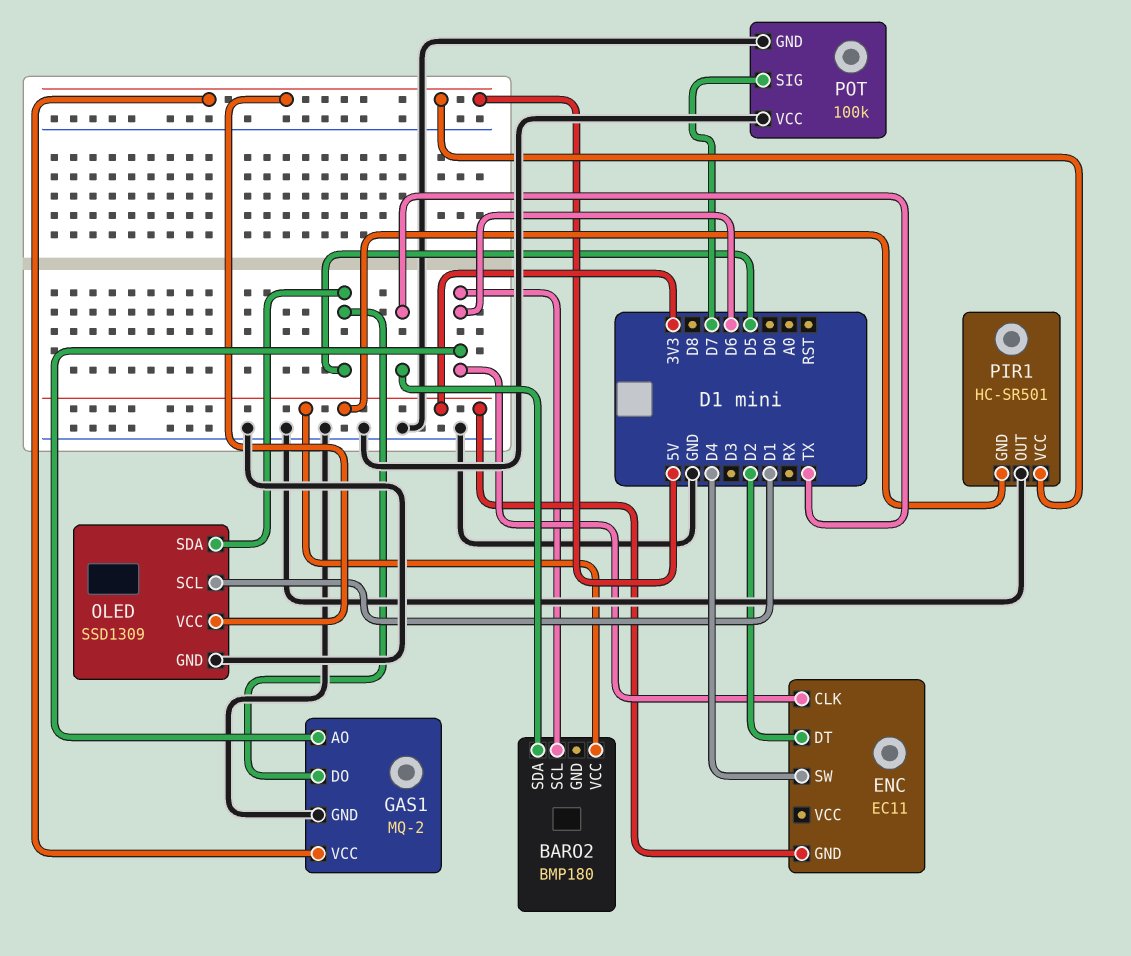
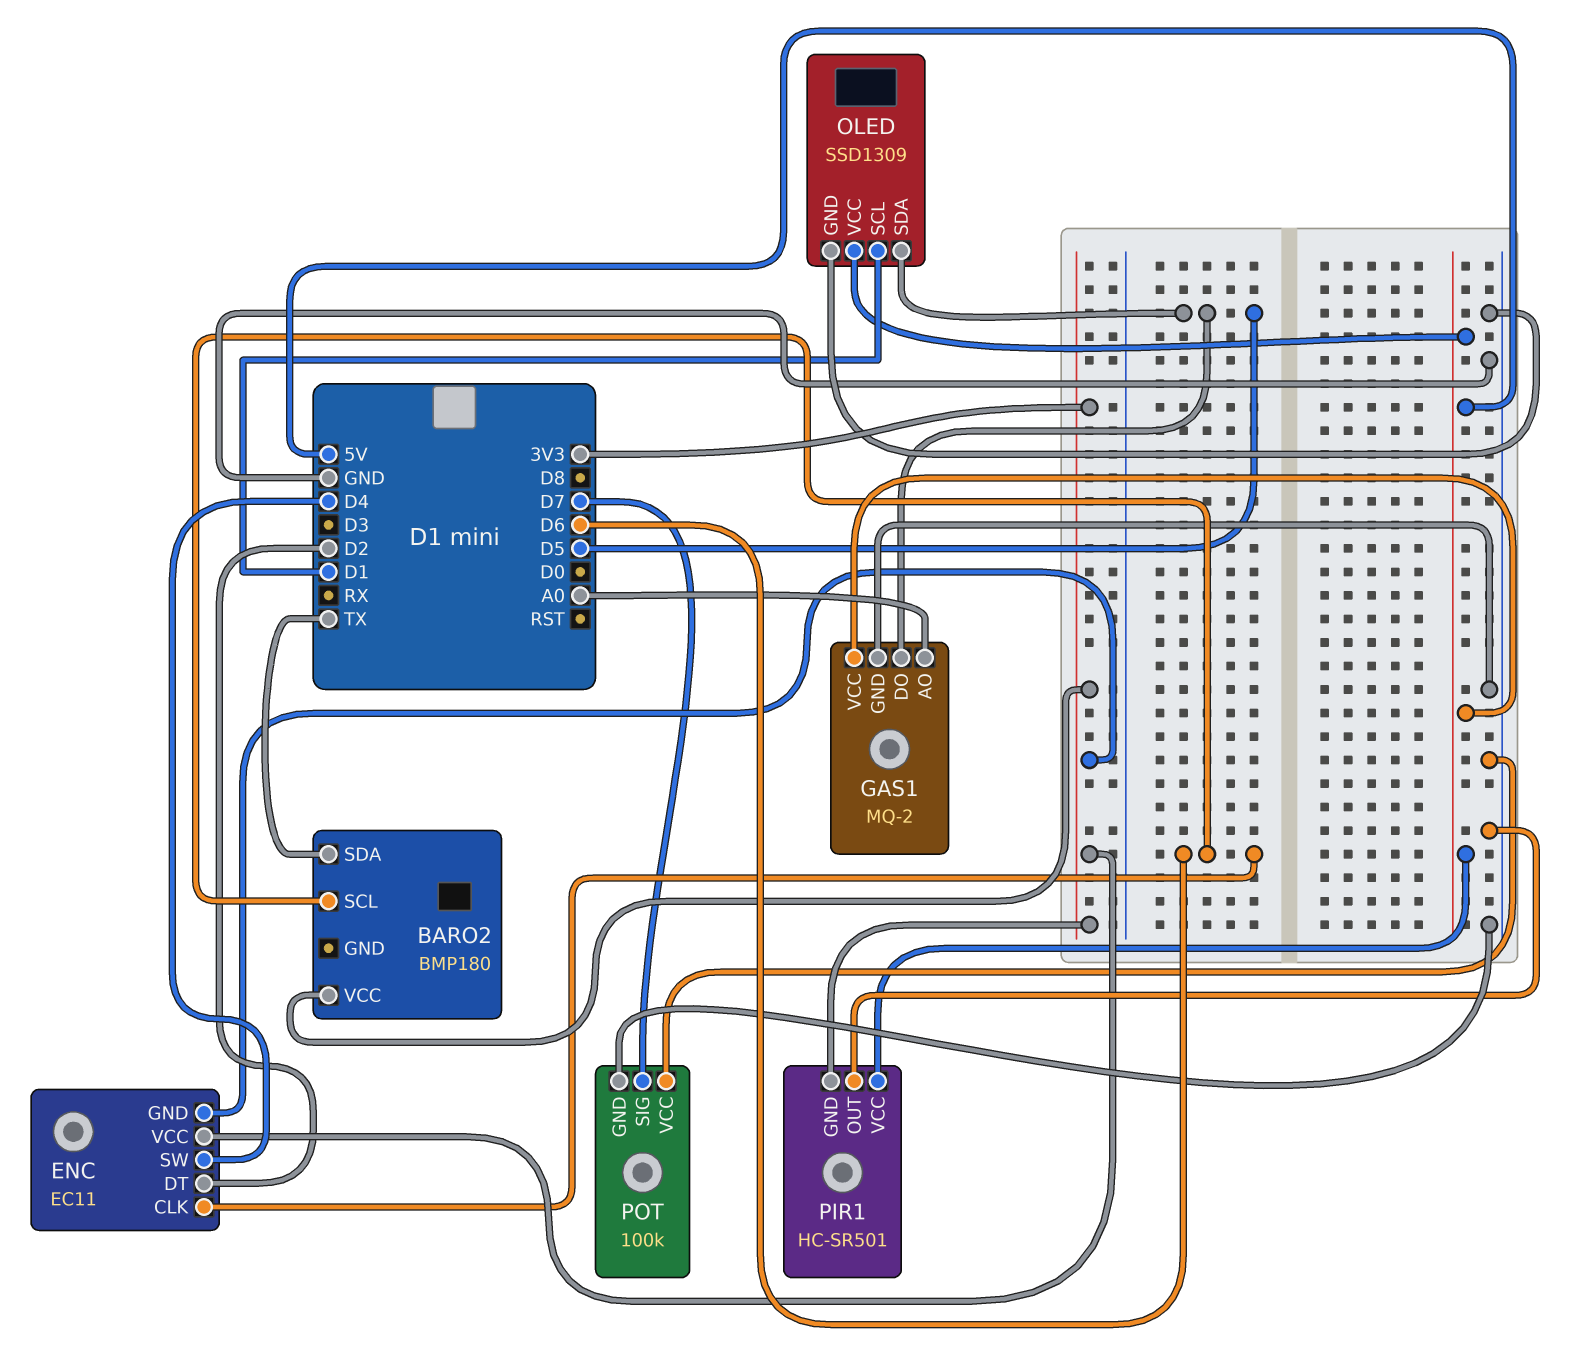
ENC pin VCC: none -> 3V3
GAS1 pin AO: D6 -> A0

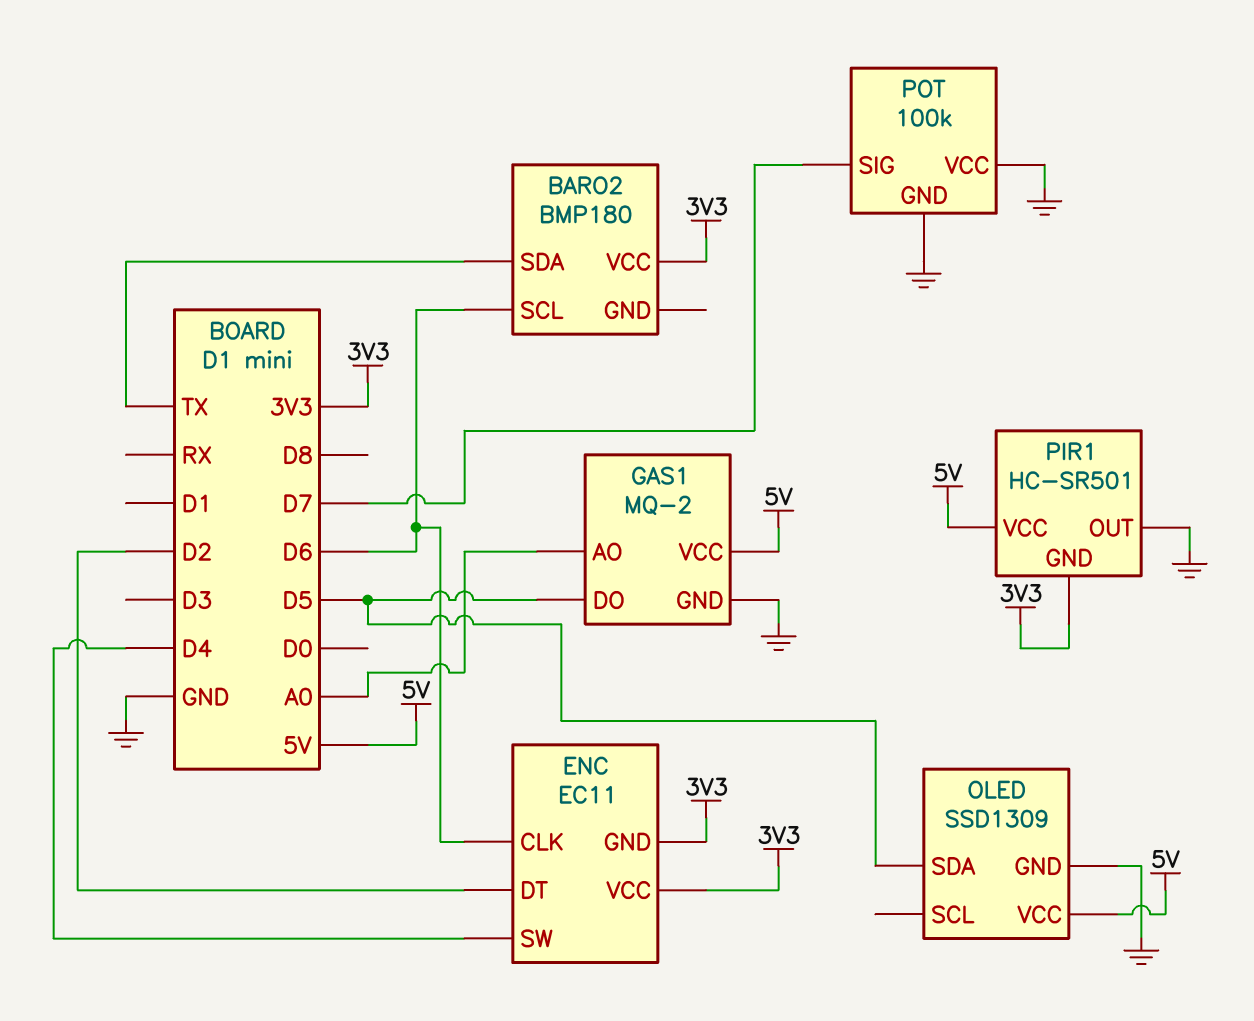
OLED pin SCL: D1 -> none

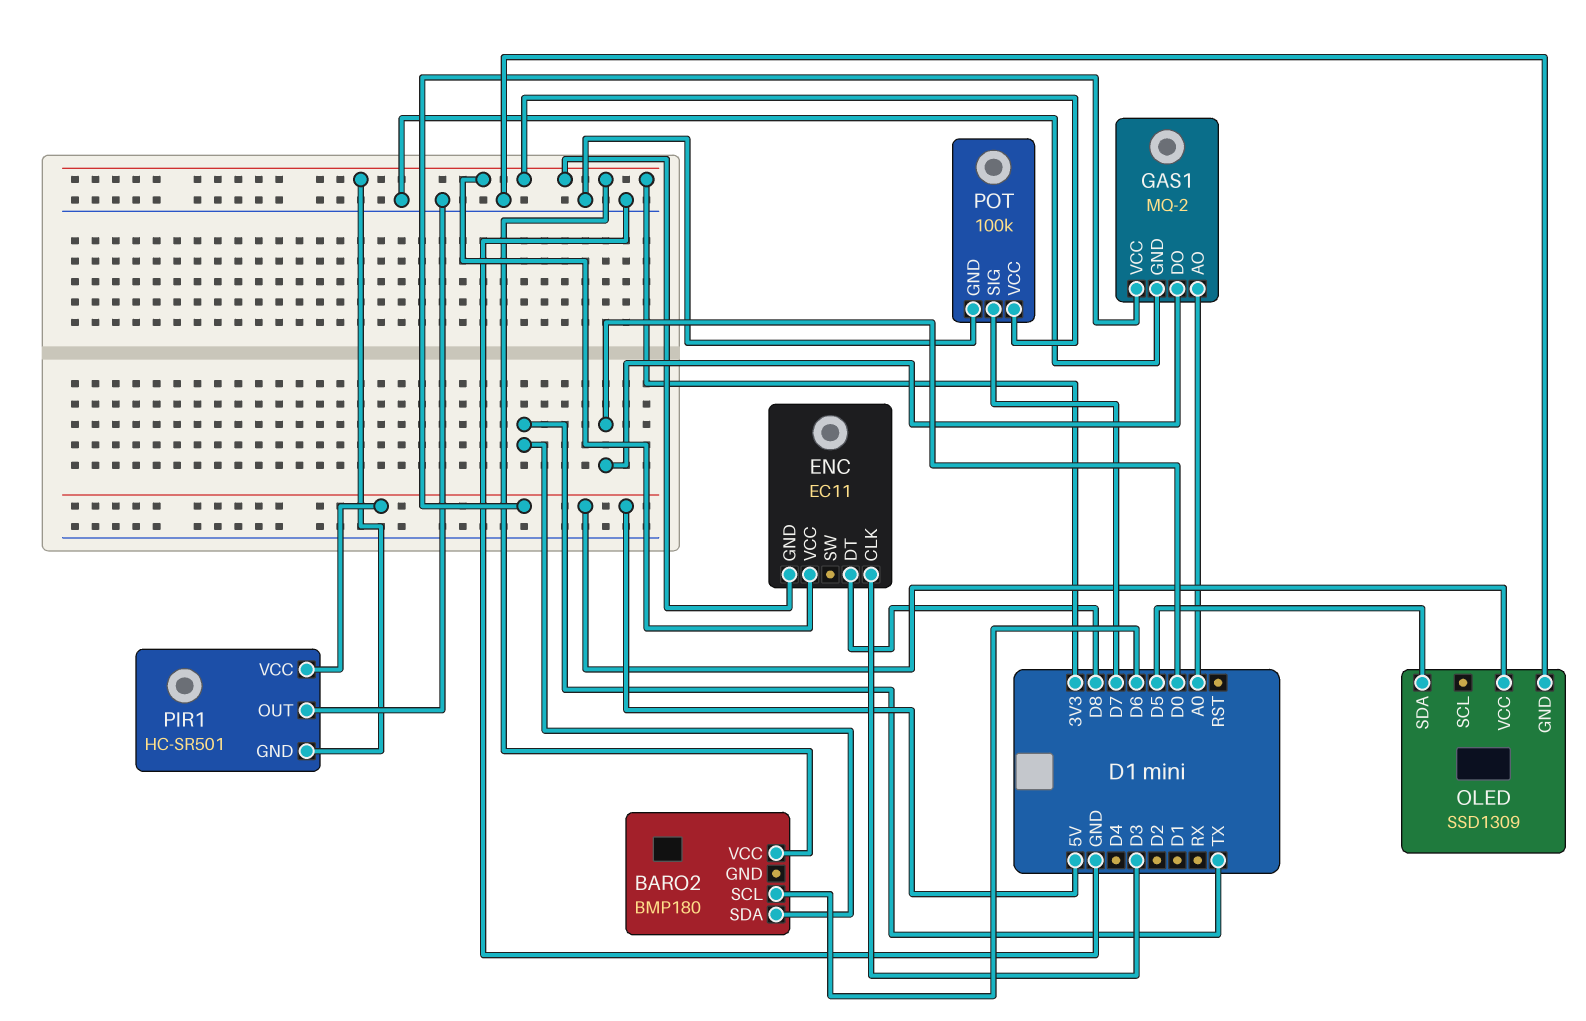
ENC pin CLK: D6 -> D3
ENC pin DT: D2 -> D8
ENC pin SW: D4 -> none
GAS1 pin DO: D5 -> D0
POT pin VCC: GND -> 3V3

